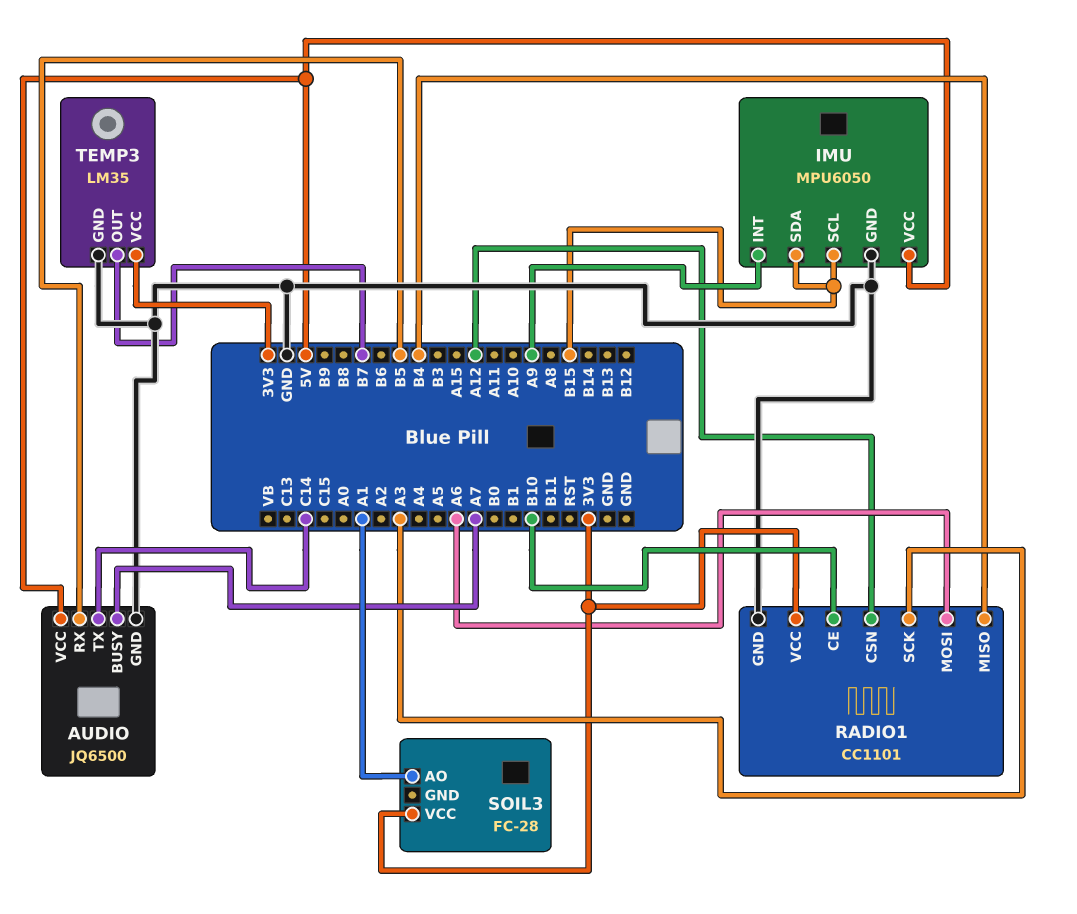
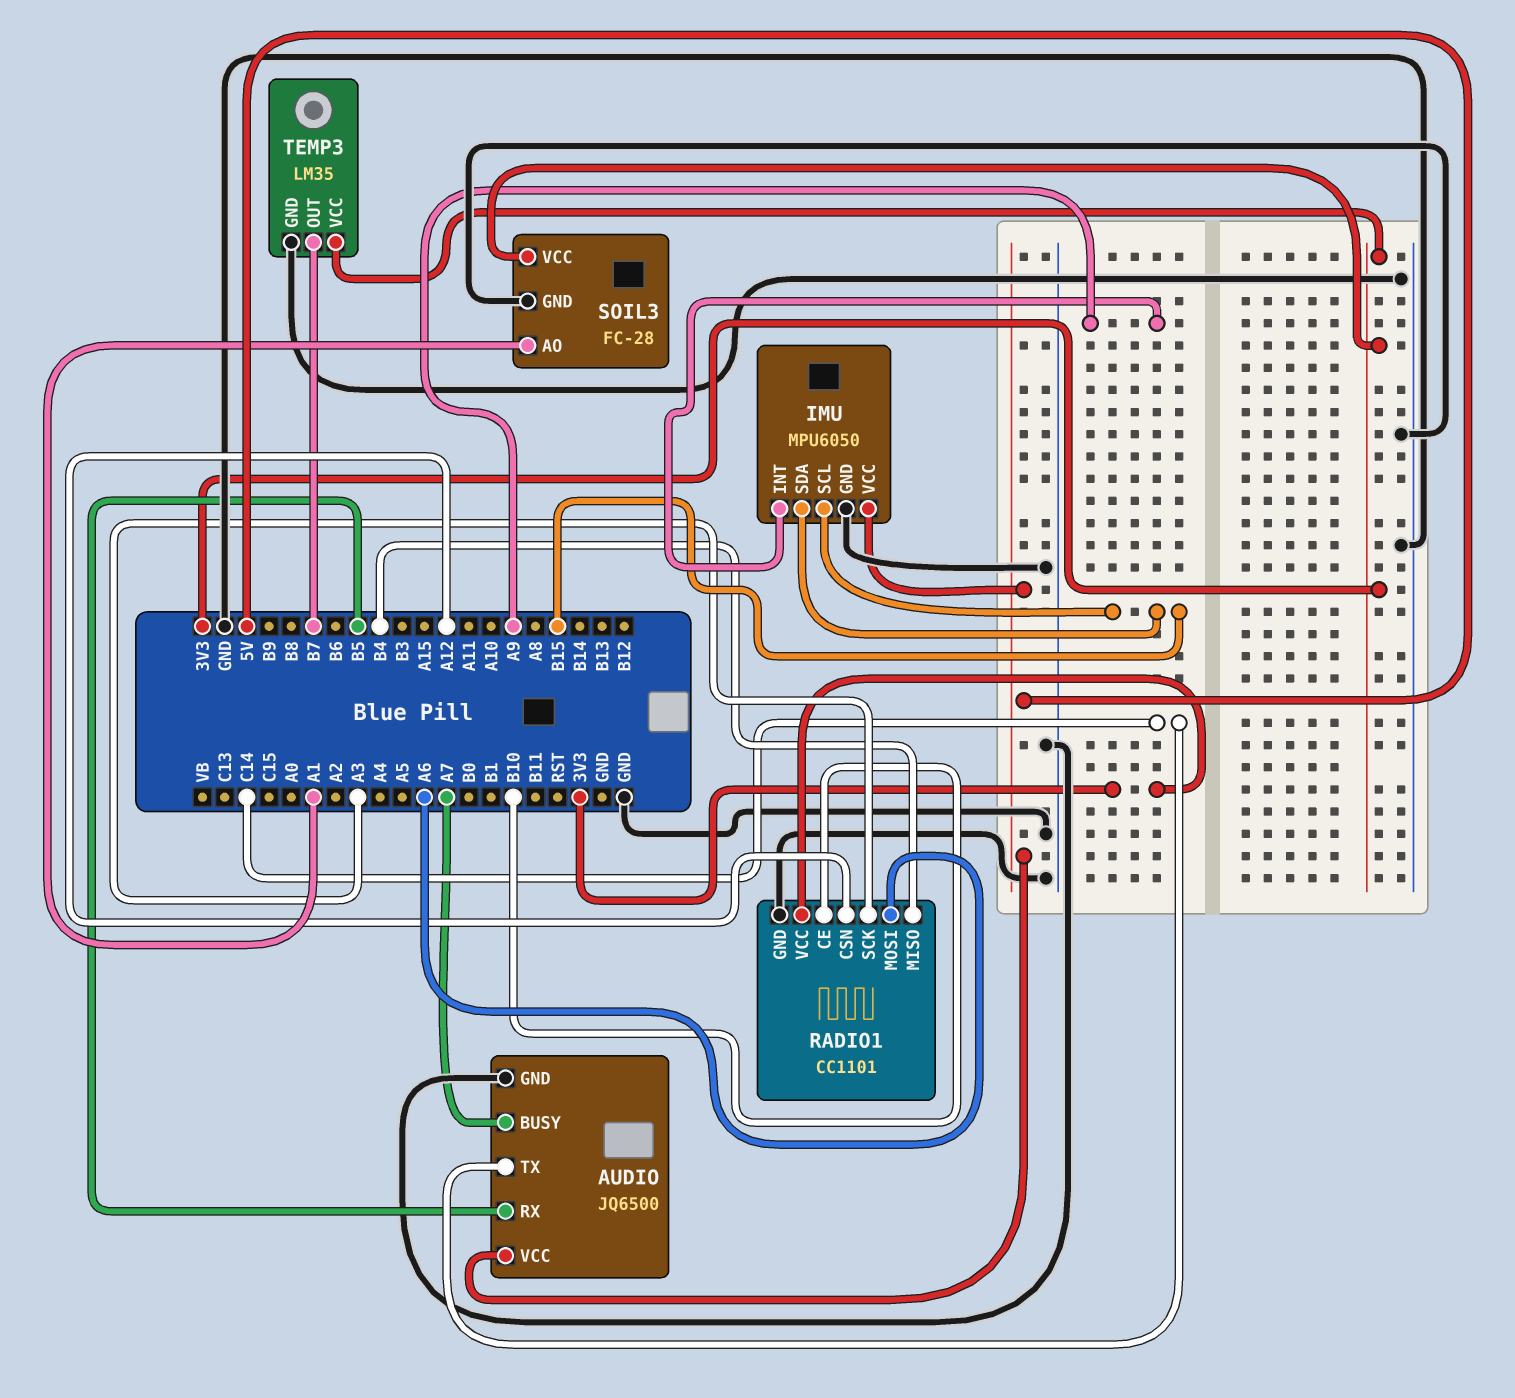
SOIL3 pin GND: none -> GND

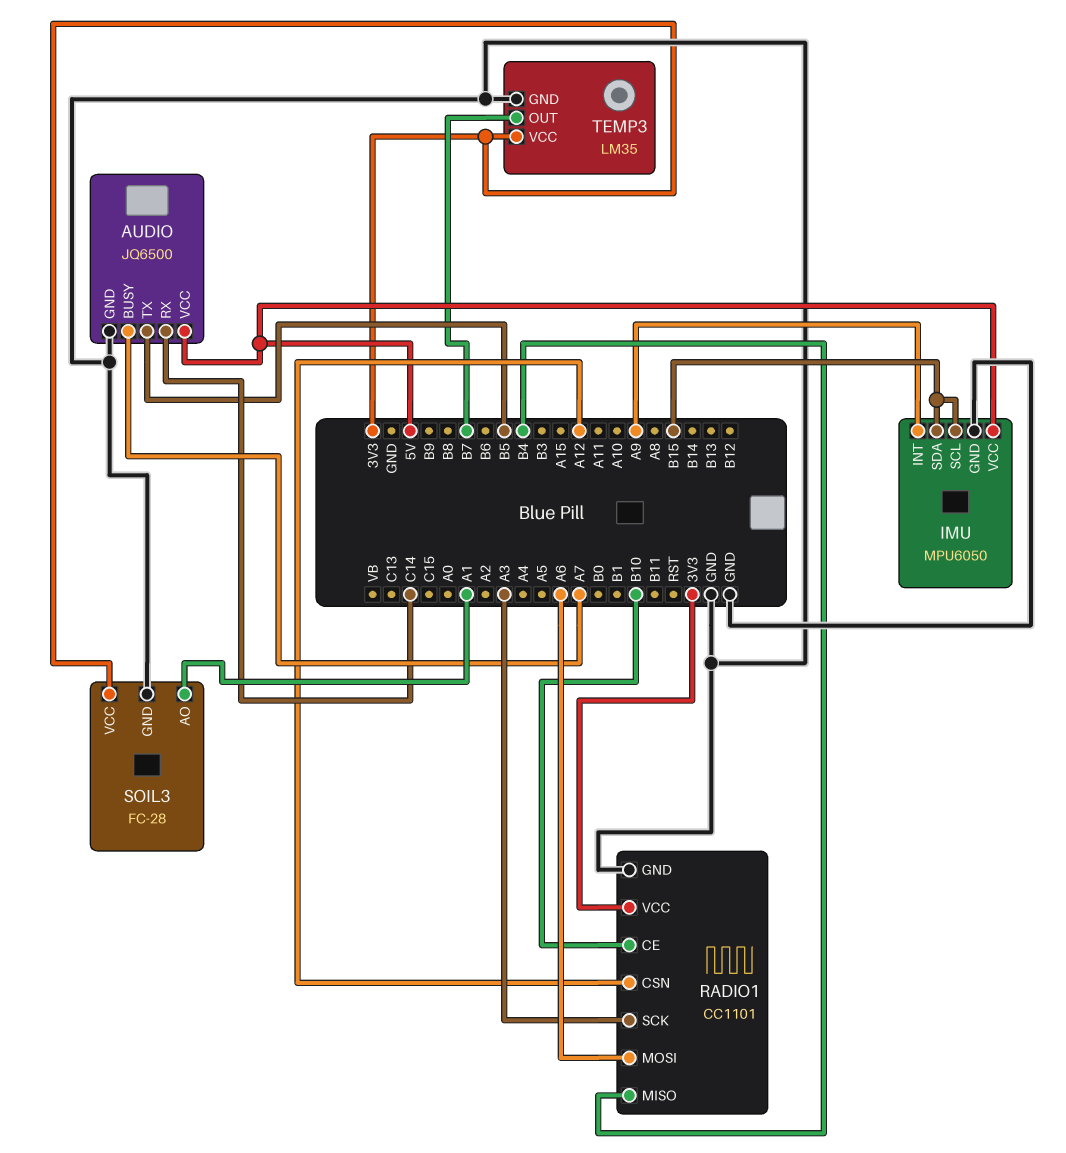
AUDIO pin RX: B5 -> C14
AUDIO pin TX: C14 -> B5

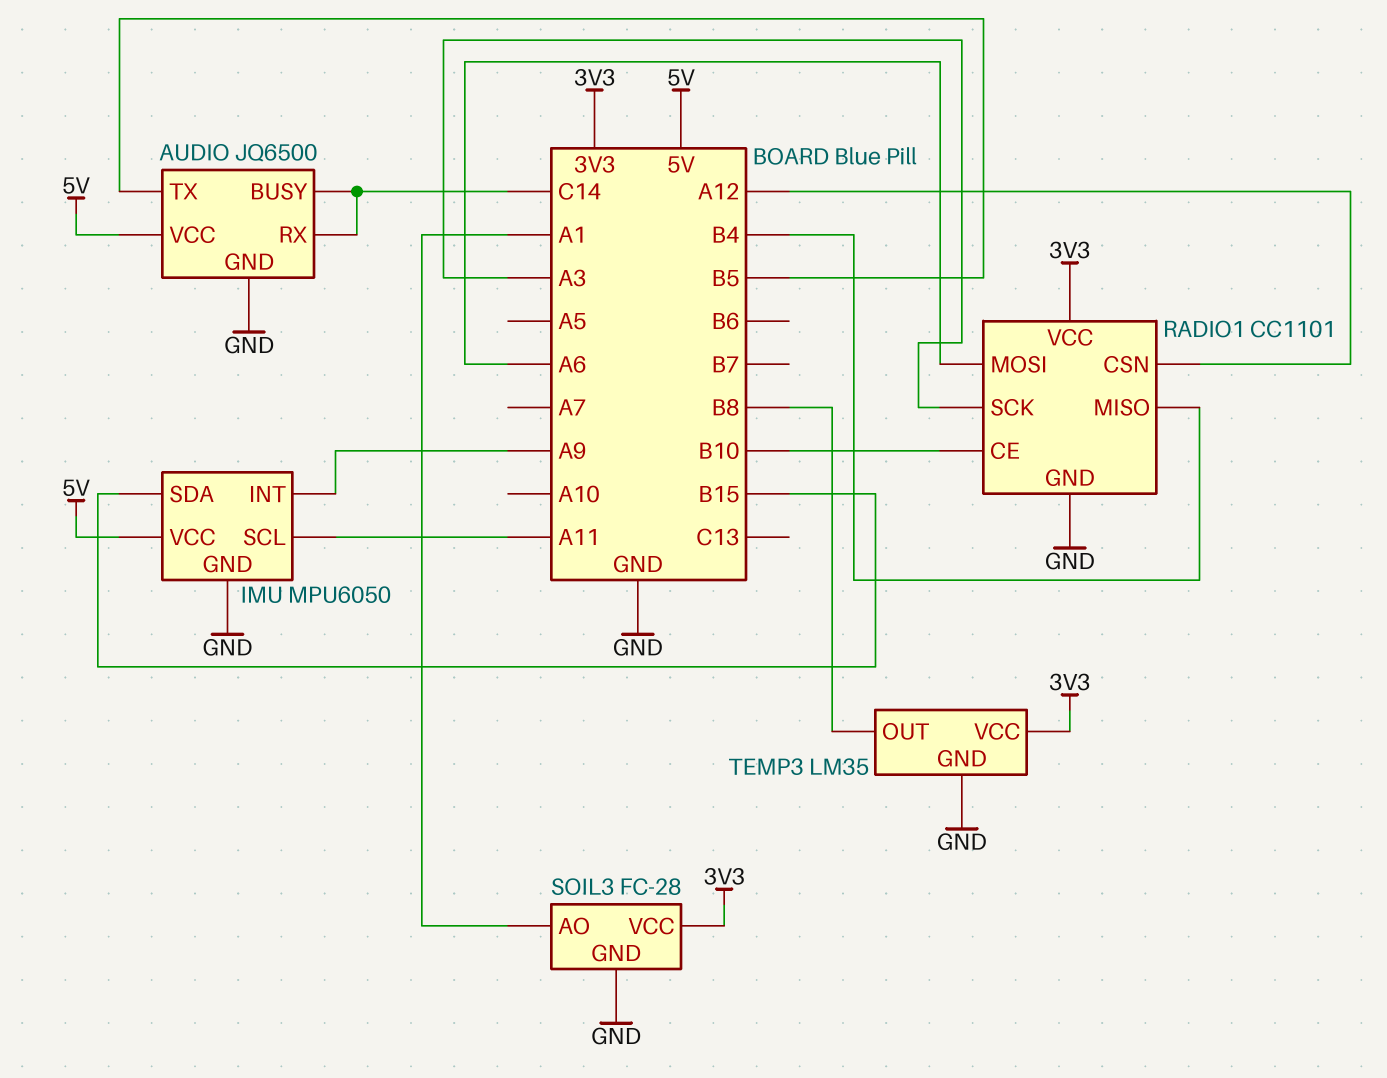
AUDIO pin BUSY: A7 -> C14
IMU pin SCL: B15 -> A11
TEMP3 pin OUT: B7 -> B8

